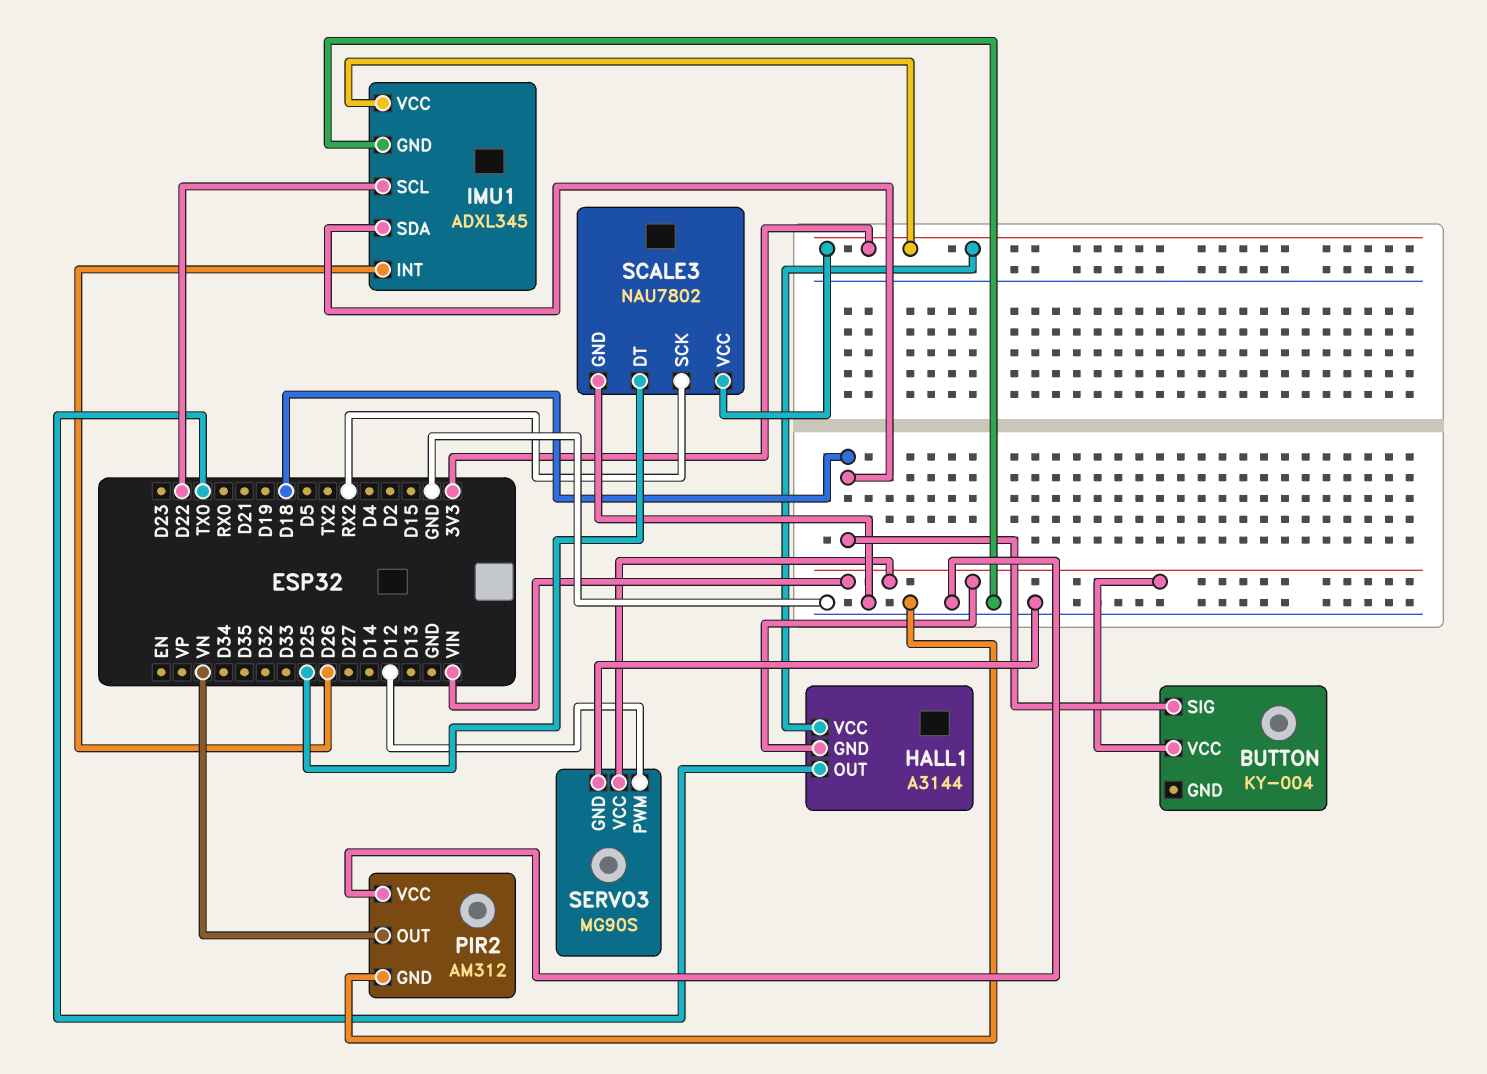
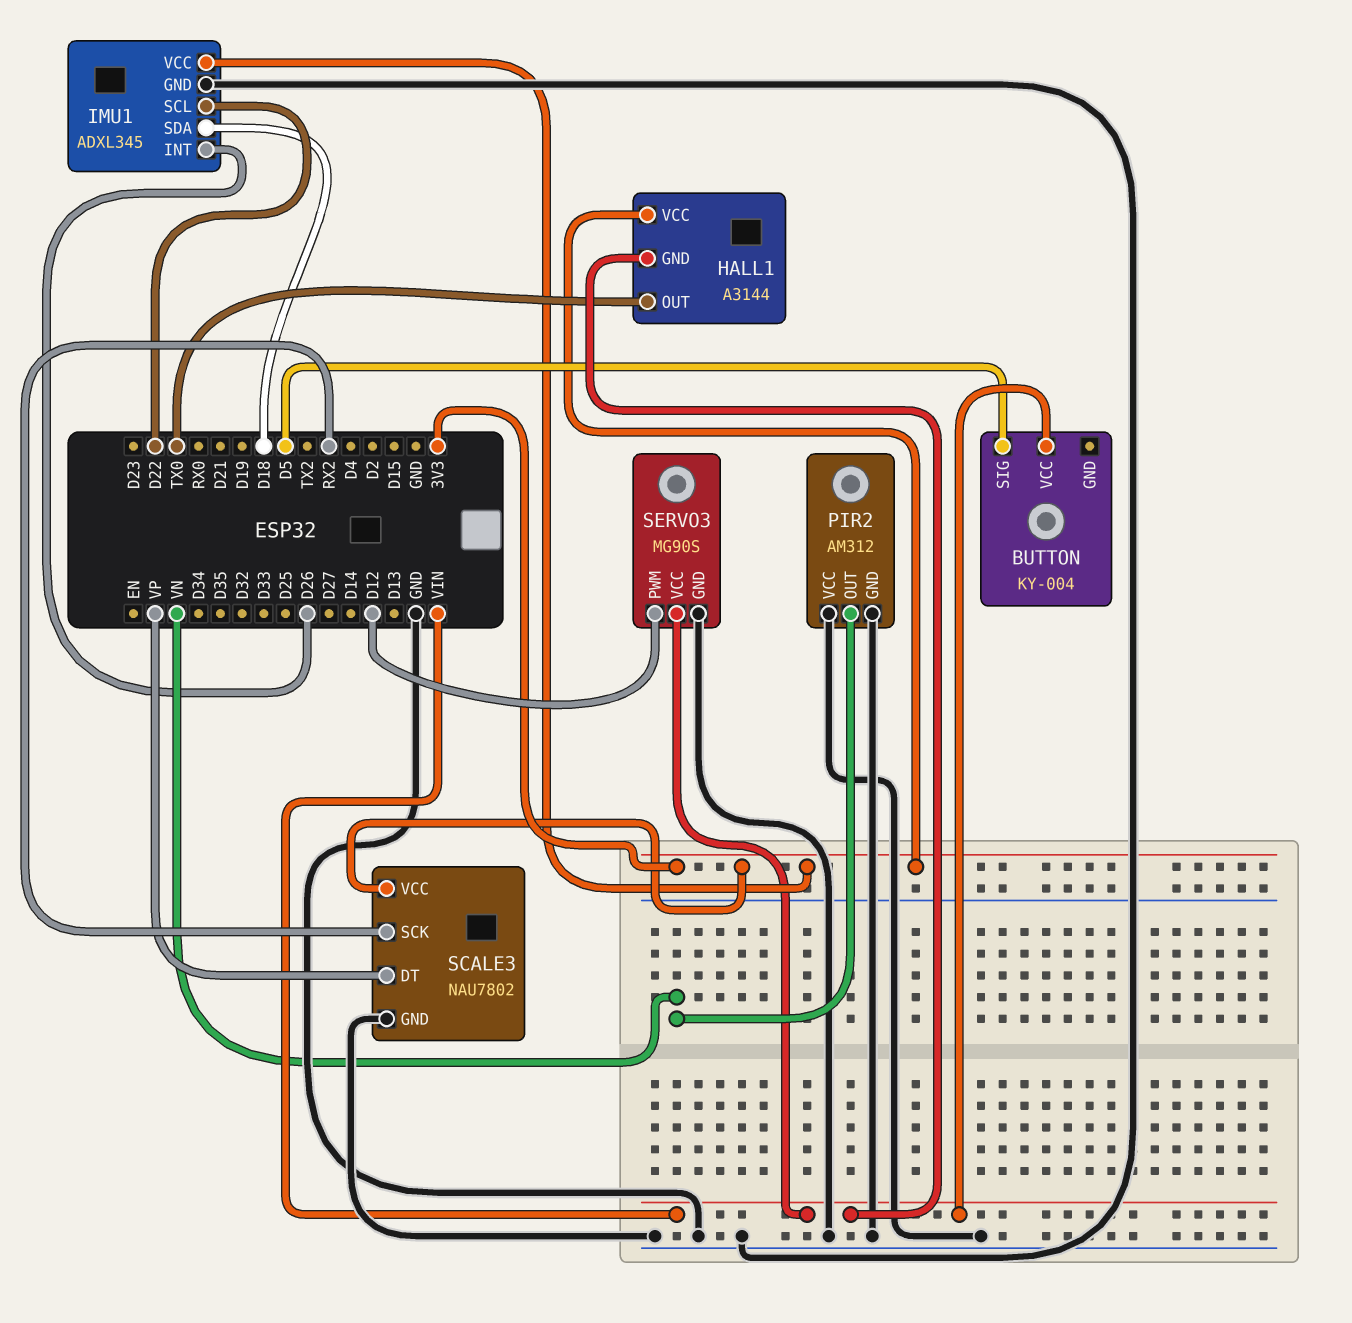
BUTTON pin SIG: D18 -> D5
SCALE3 pin DT: D25 -> VP

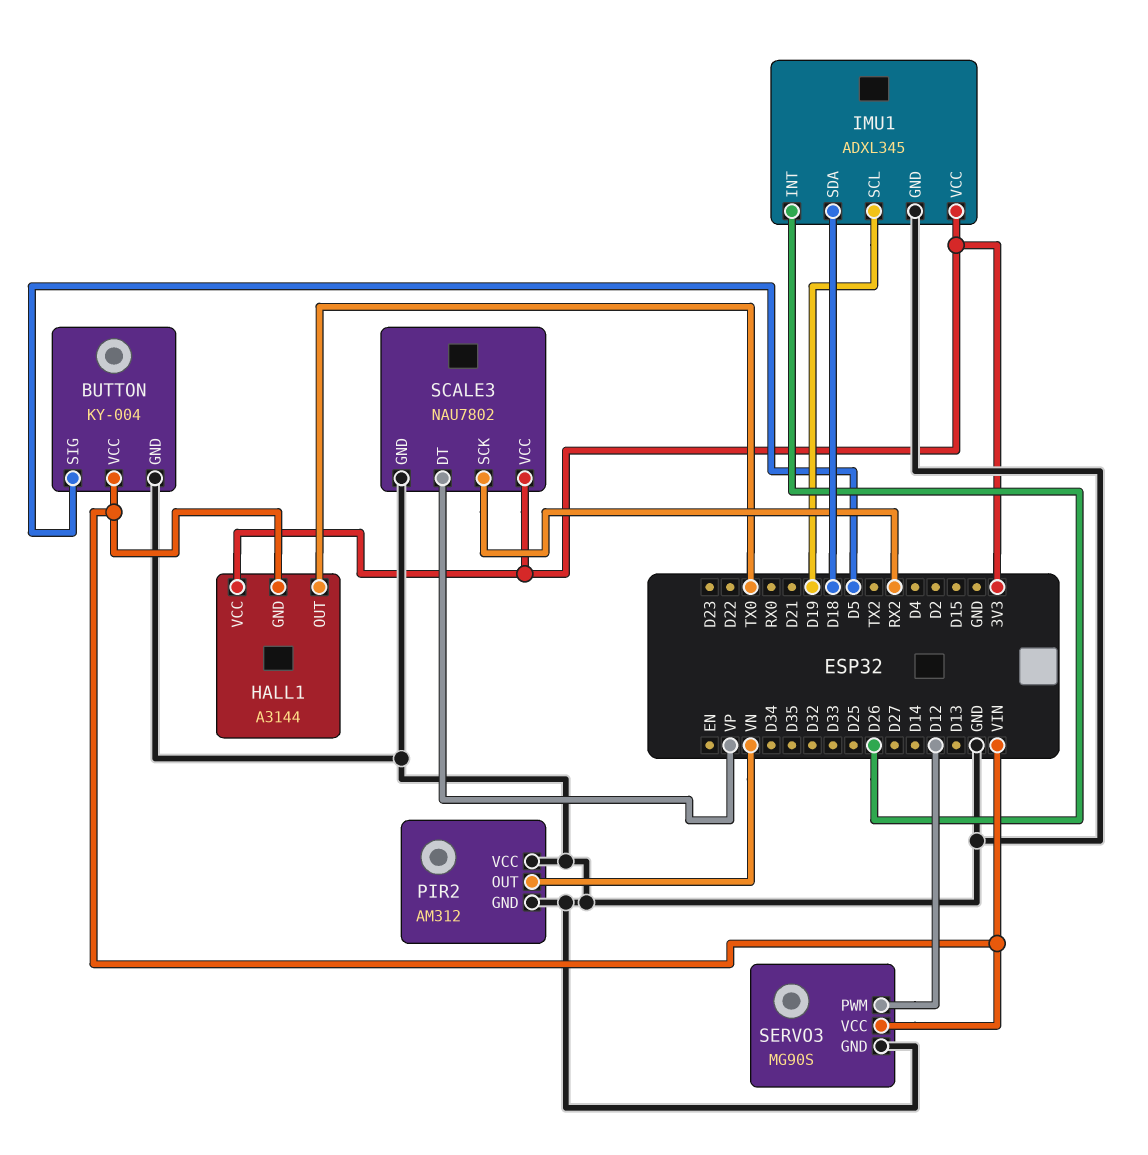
BUTTON pin GND: none -> GND
IMU1 pin SCL: D22 -> D19

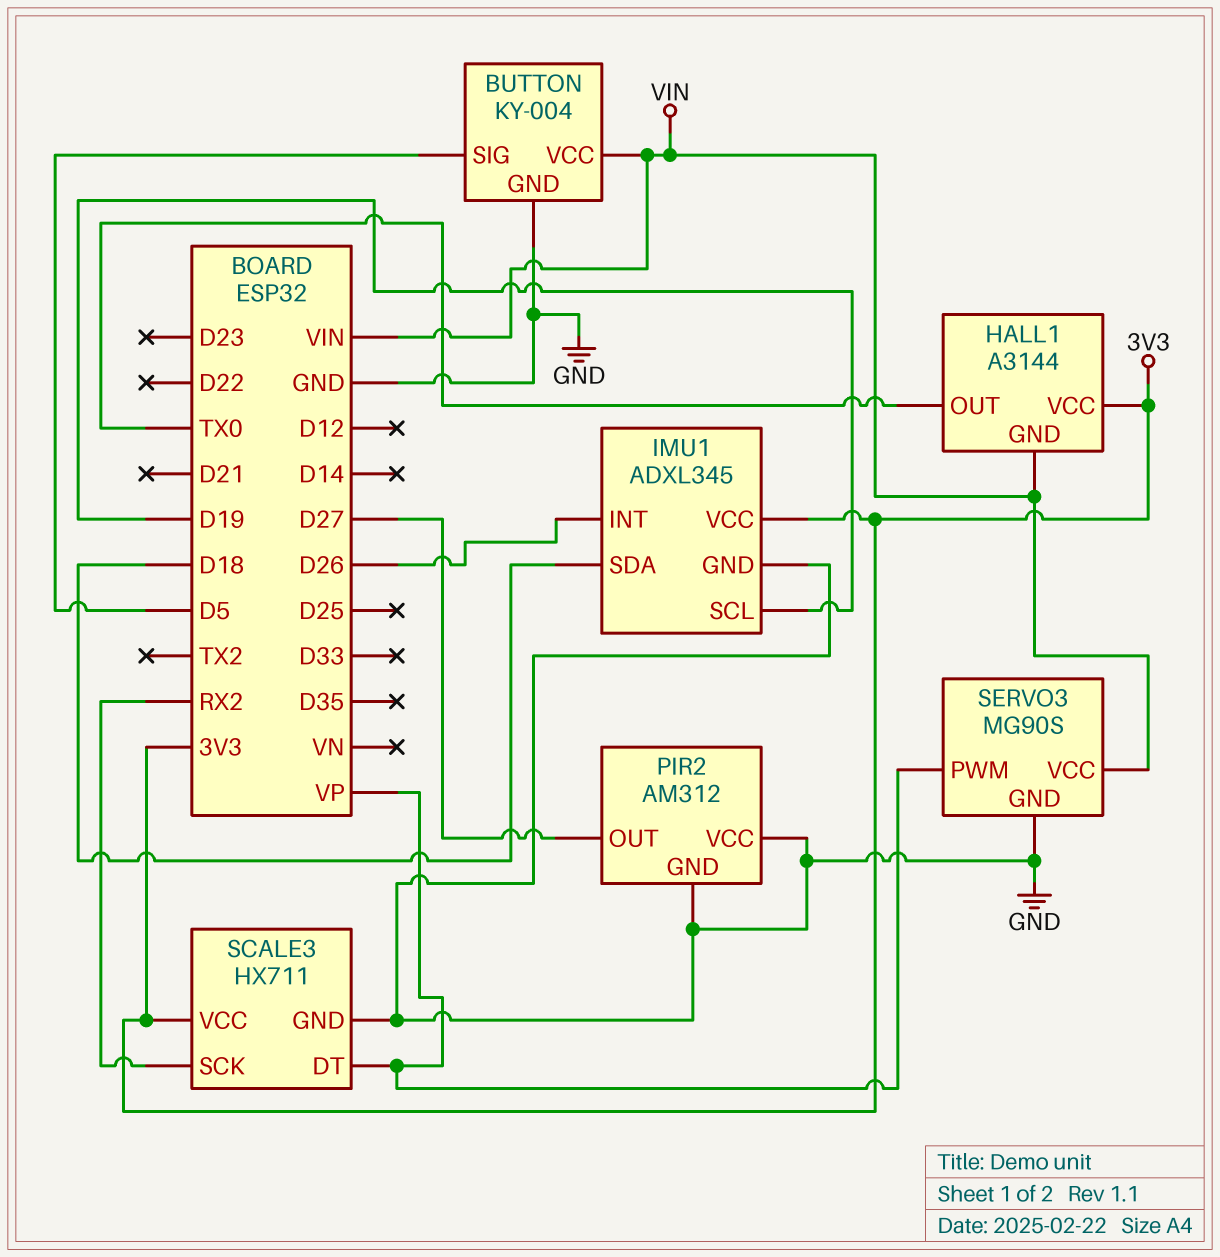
PIR2 pin OUT: VN -> D27
SCALE3: NAU7802 -> HX711
SERVO3 pin PWM: D12 -> VP

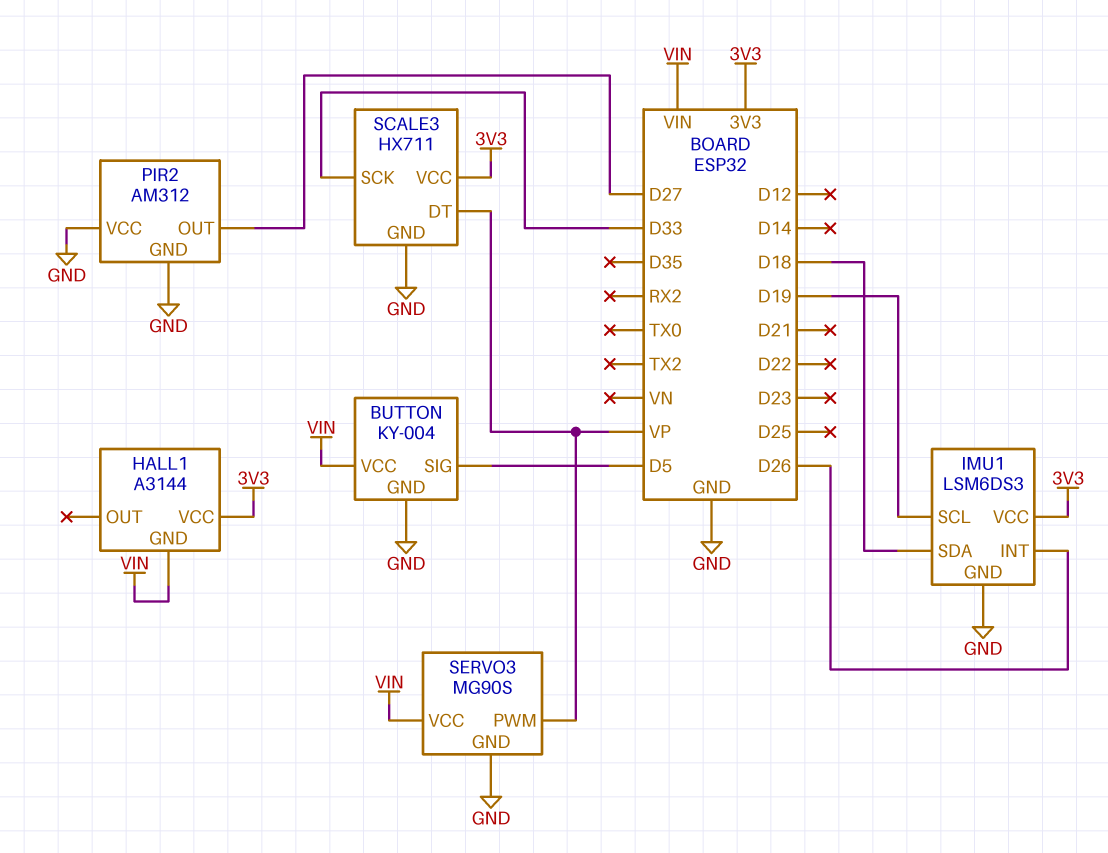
HALL1 pin OUT: TX0 -> none
IMU1: ADXL345 -> LSM6DS3
SCALE3 pin SCK: RX2 -> D33

